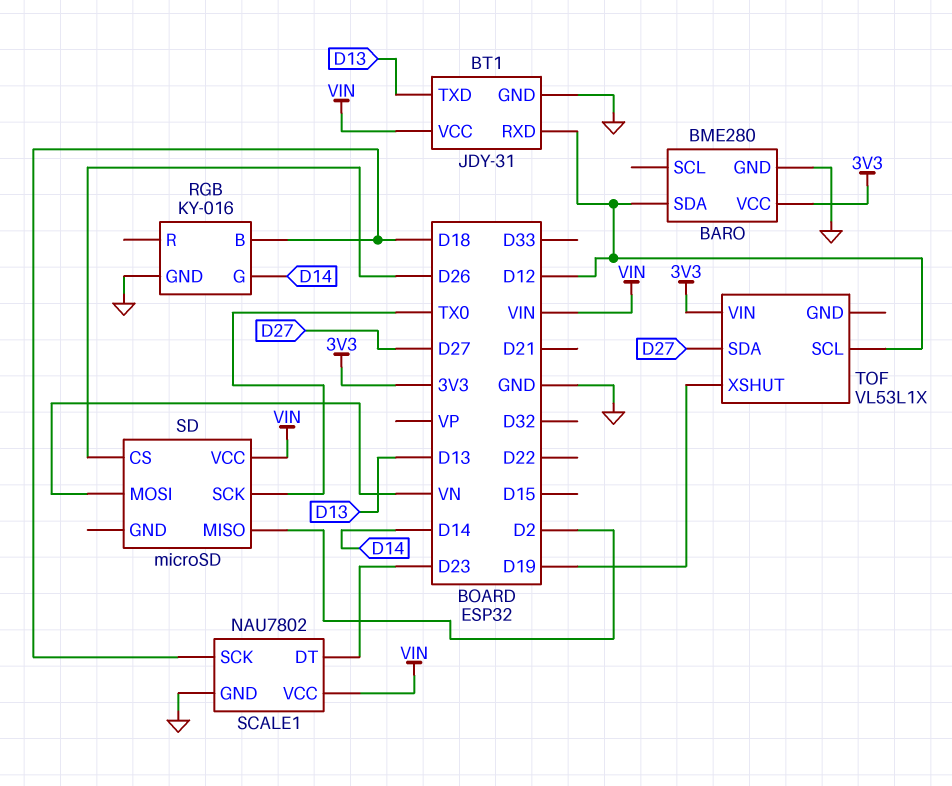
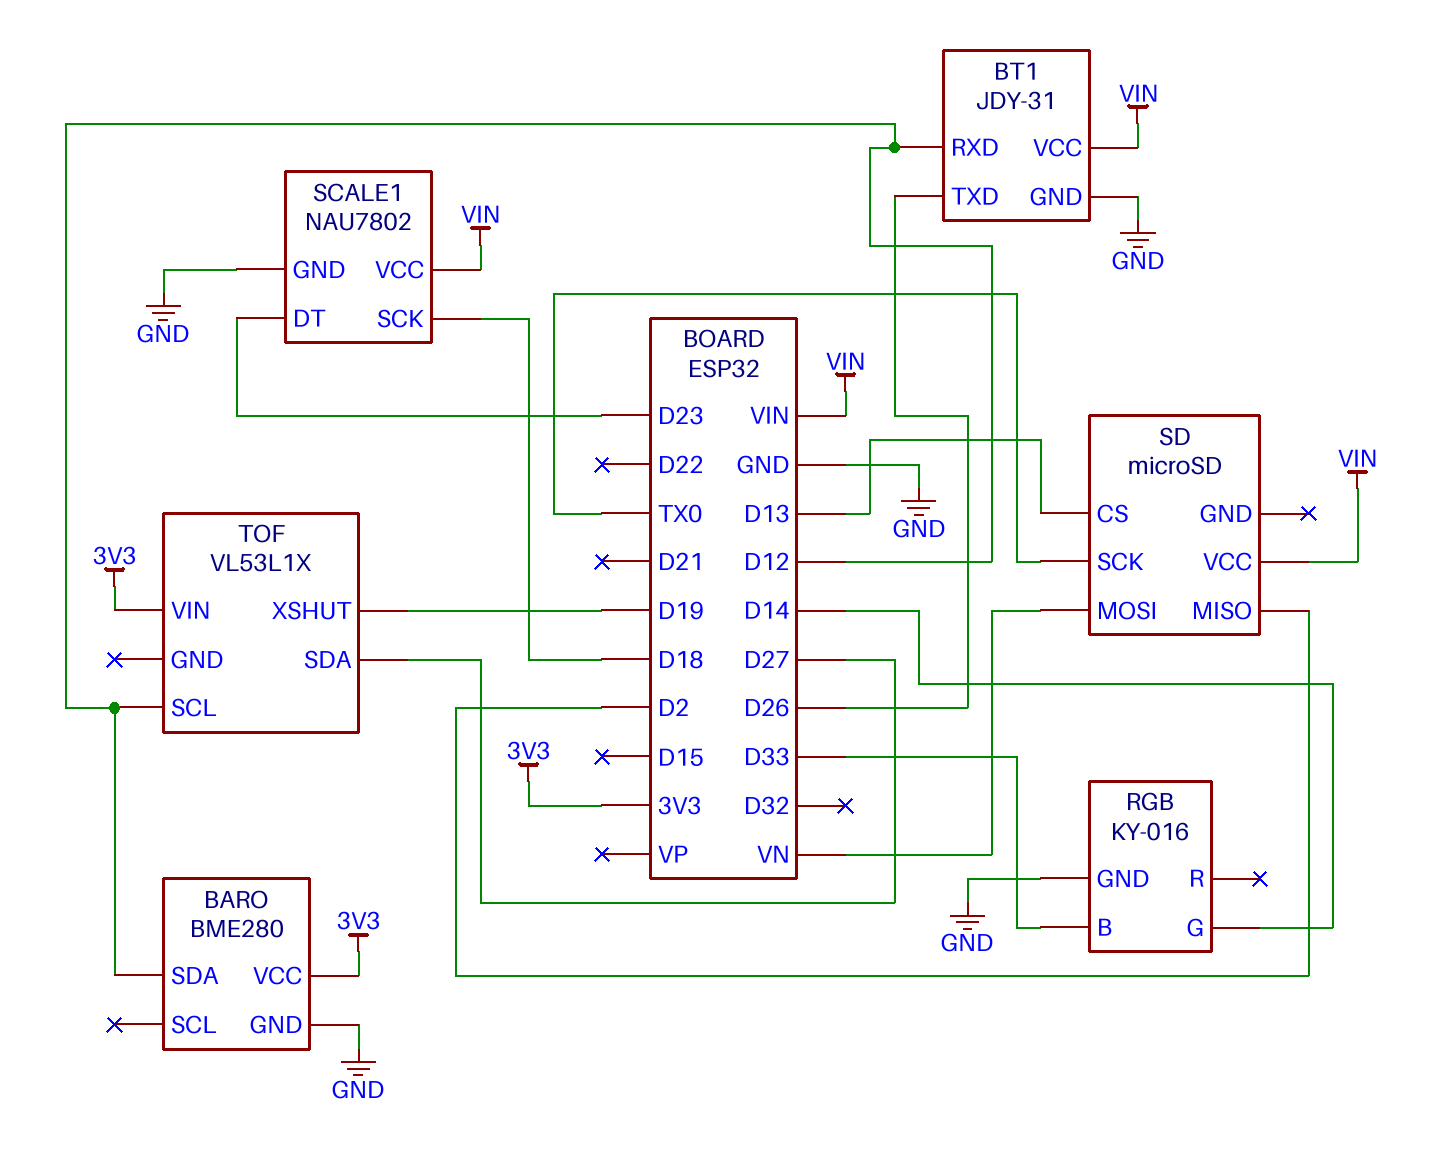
BT1 pin TXD: D13 -> D26
RGB pin B: D18 -> D33
SD pin CS: D26 -> D13

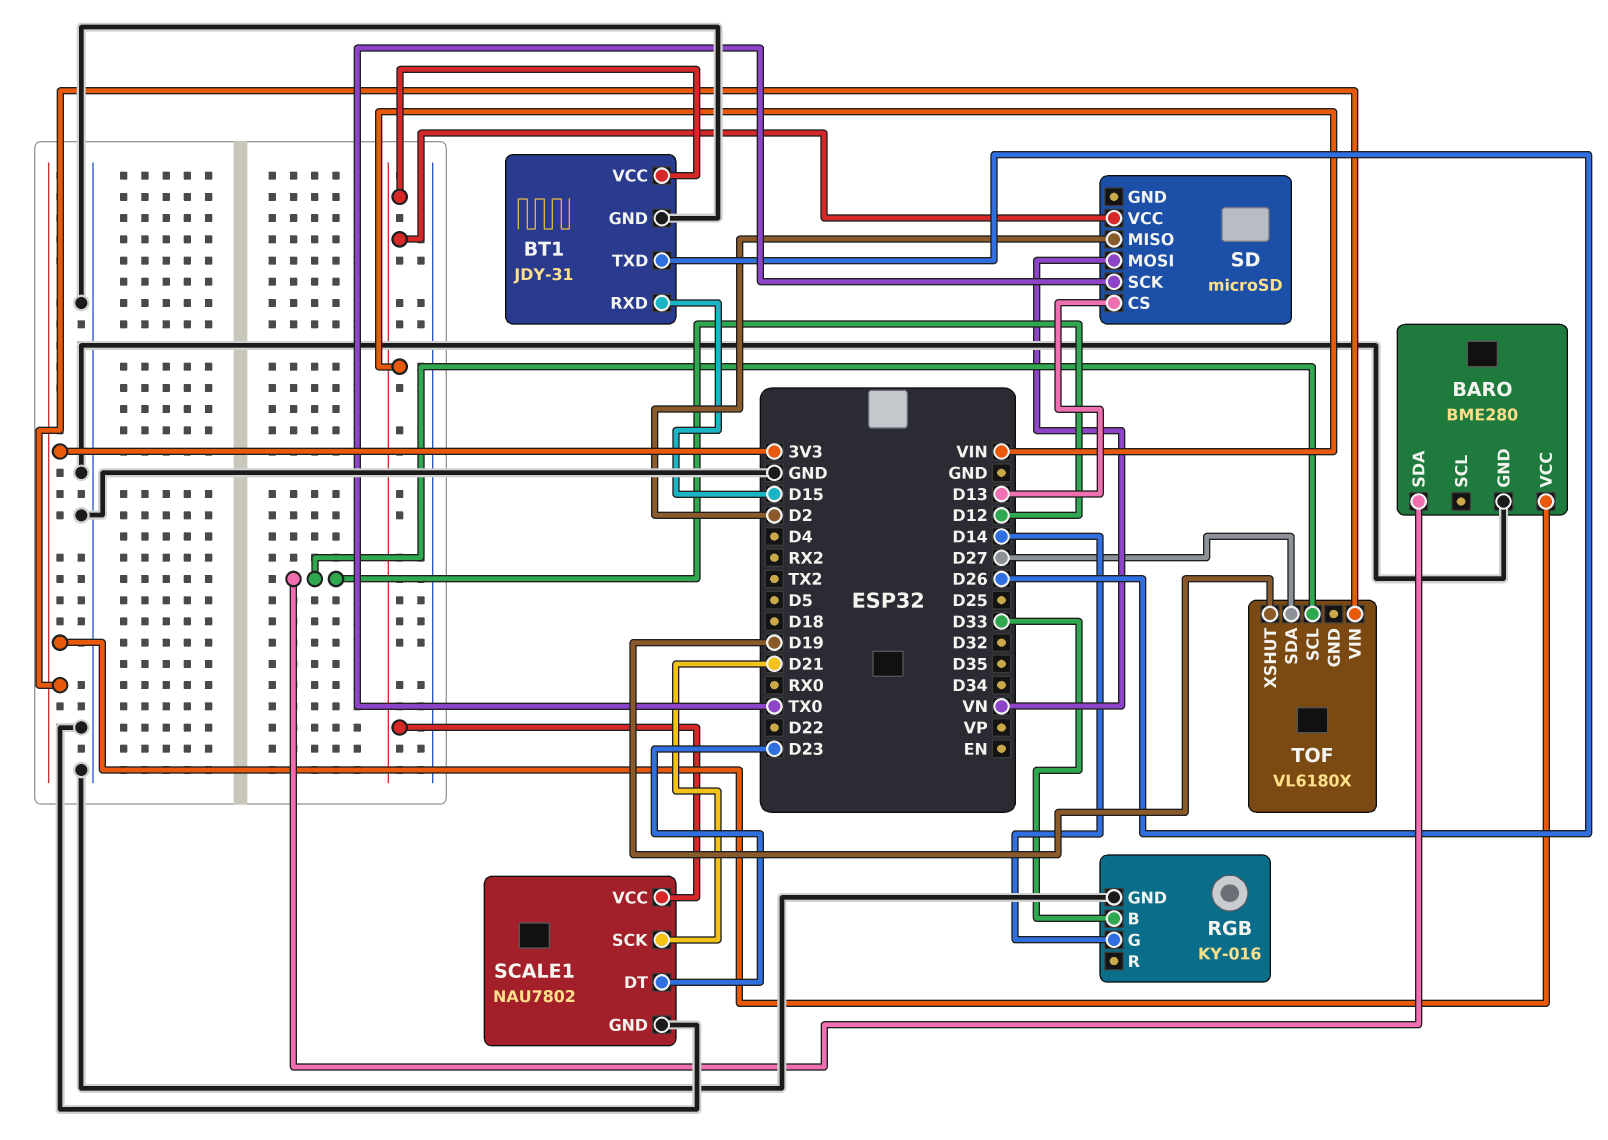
BT1 pin RXD: D12 -> D15
SCALE1 pin SCK: D18 -> D21
TOF: VL53L1X -> VL6180X

